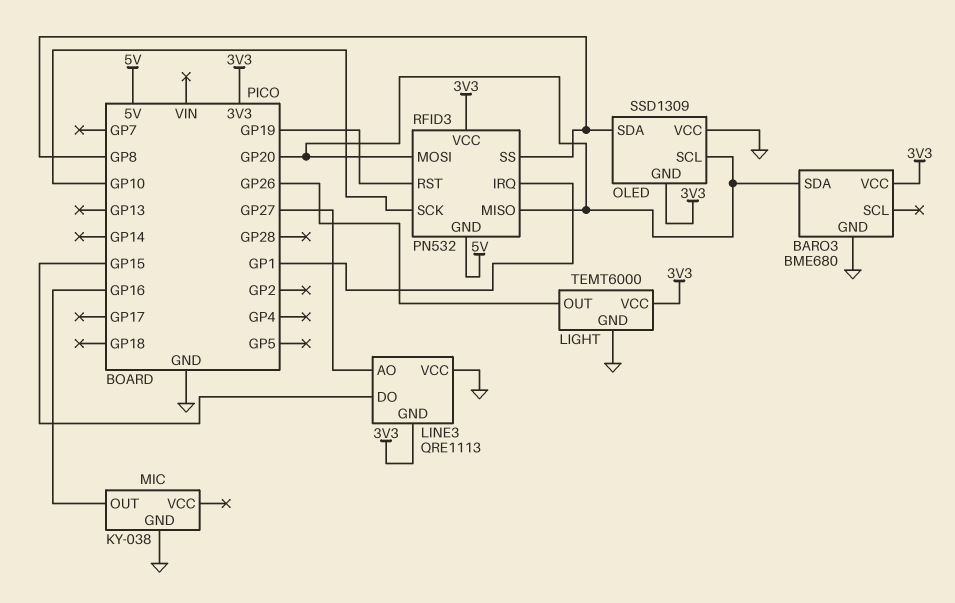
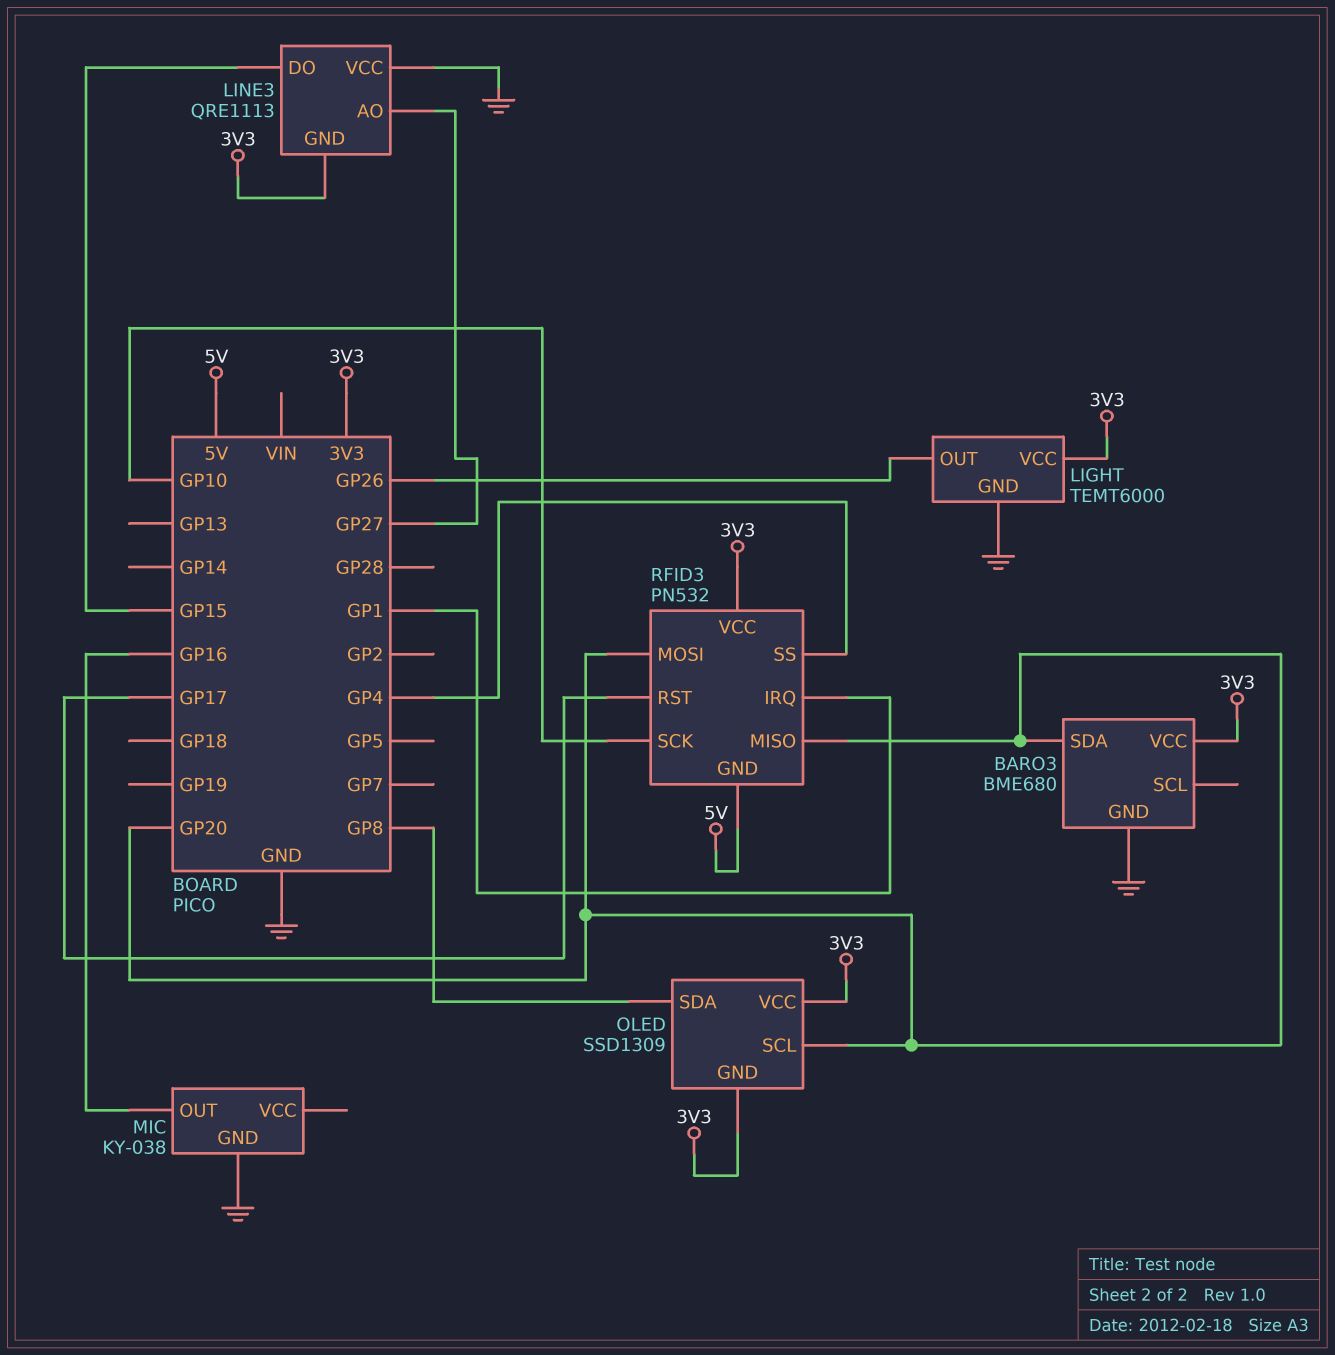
OLED pin VCC: GND -> 3V3
RFID3 pin RST: GP19 -> GP17
RFID3 pin SS: GP8 -> GP4

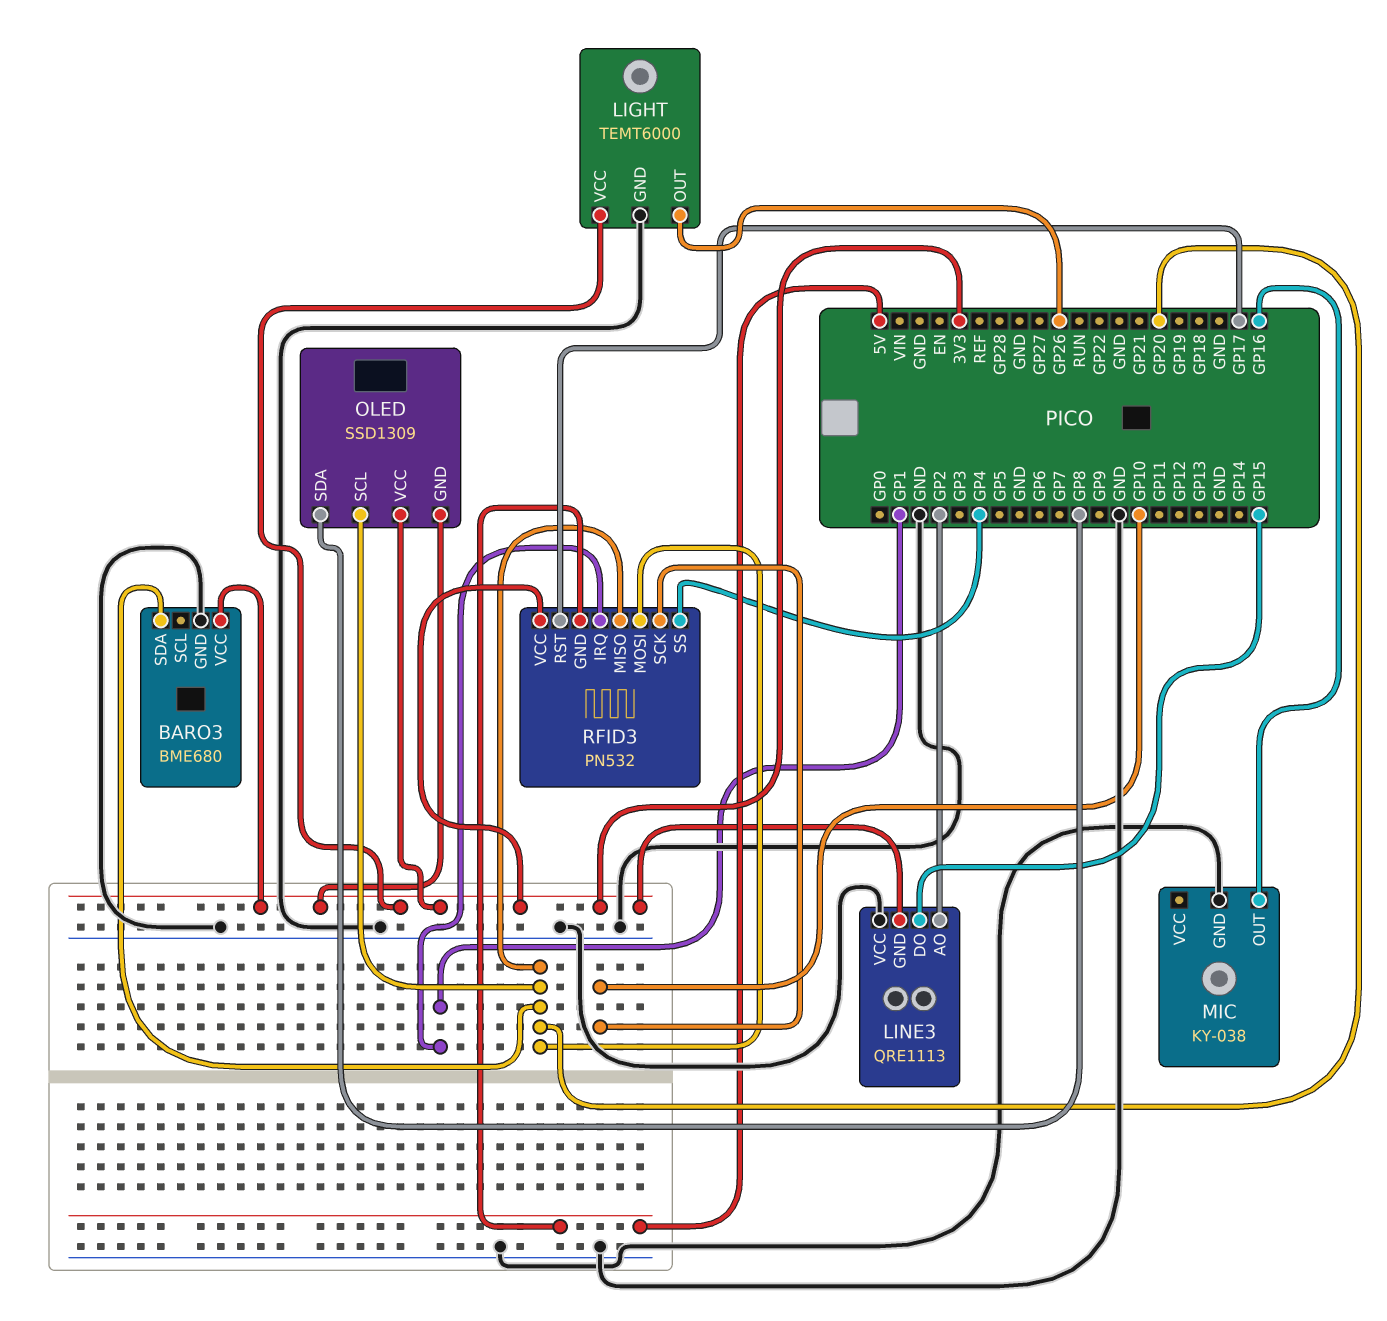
LINE3 pin AO: GP27 -> GP2

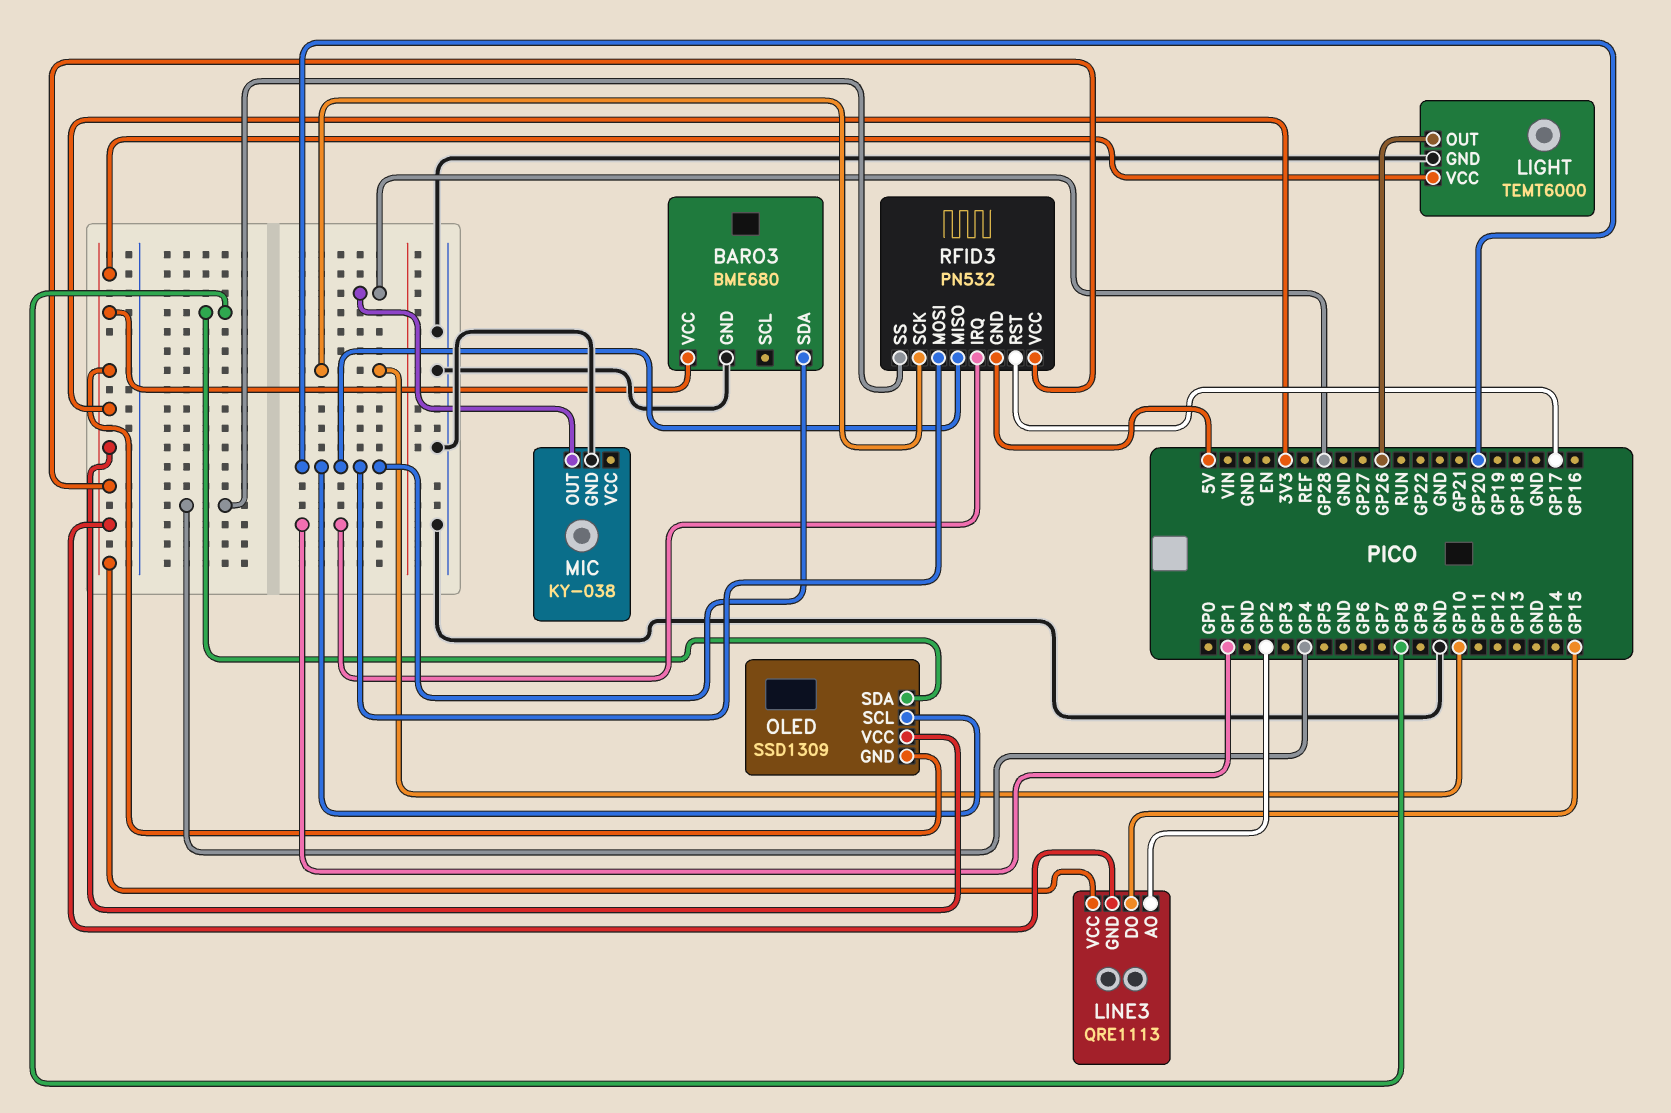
LINE3 pin VCC: GND -> 3V3
MIC pin OUT: GP16 -> GP28

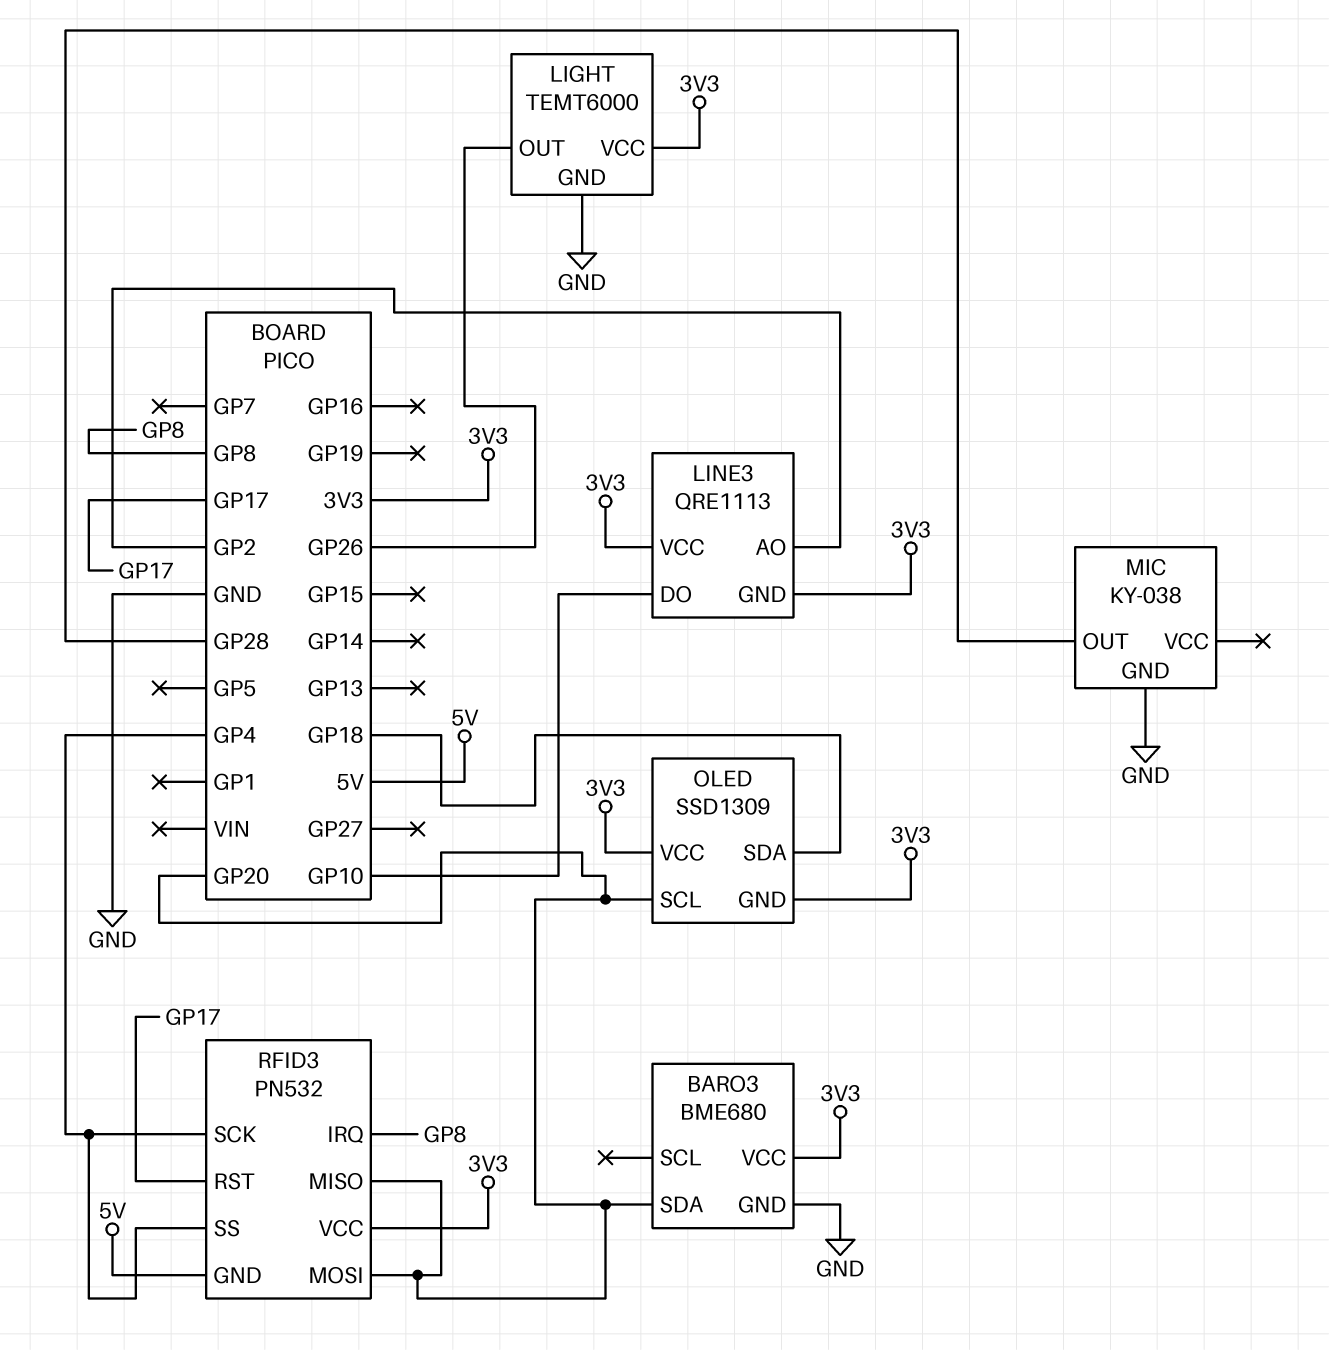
LINE3 pin DO: GP15 -> GP10
OLED pin SDA: GP8 -> GP18
RFID3 pin IRQ: GP1 -> GP8
RFID3 pin SCK: GP10 -> GP4

